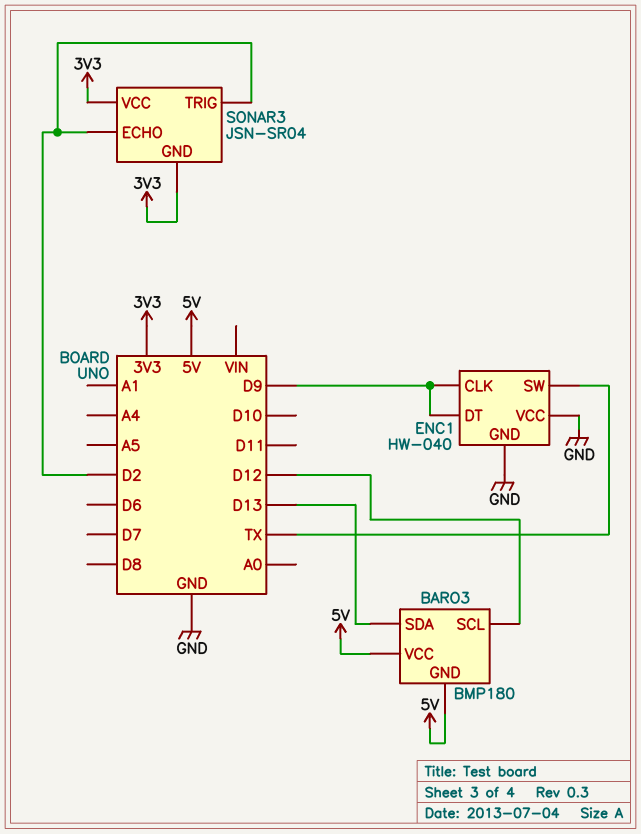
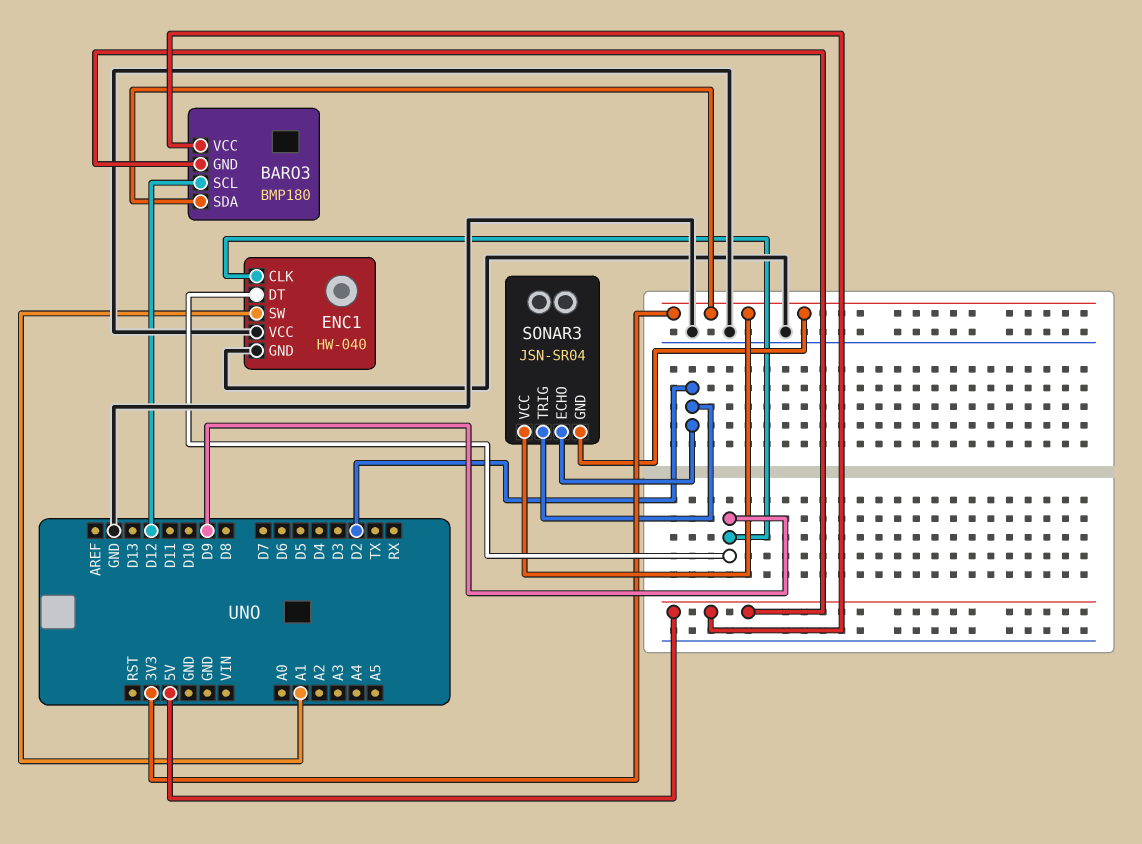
BARO3 pin SDA: D13 -> 3V3
ENC1 pin SW: TX -> A1

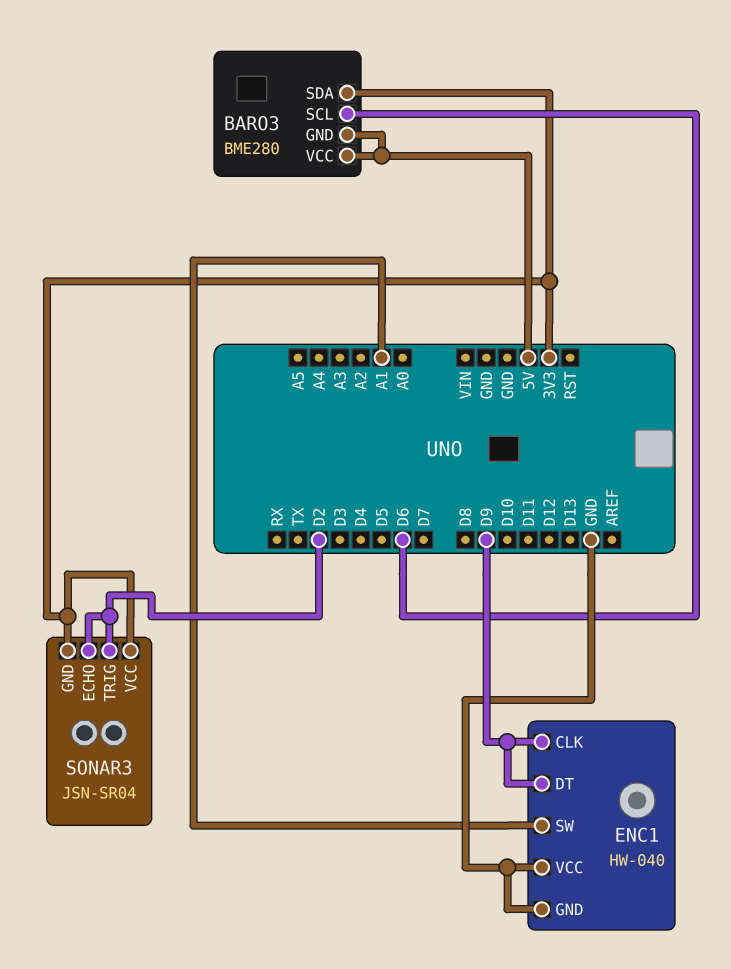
BARO3: BMP180 -> BME280
BARO3 pin SCL: D12 -> D6

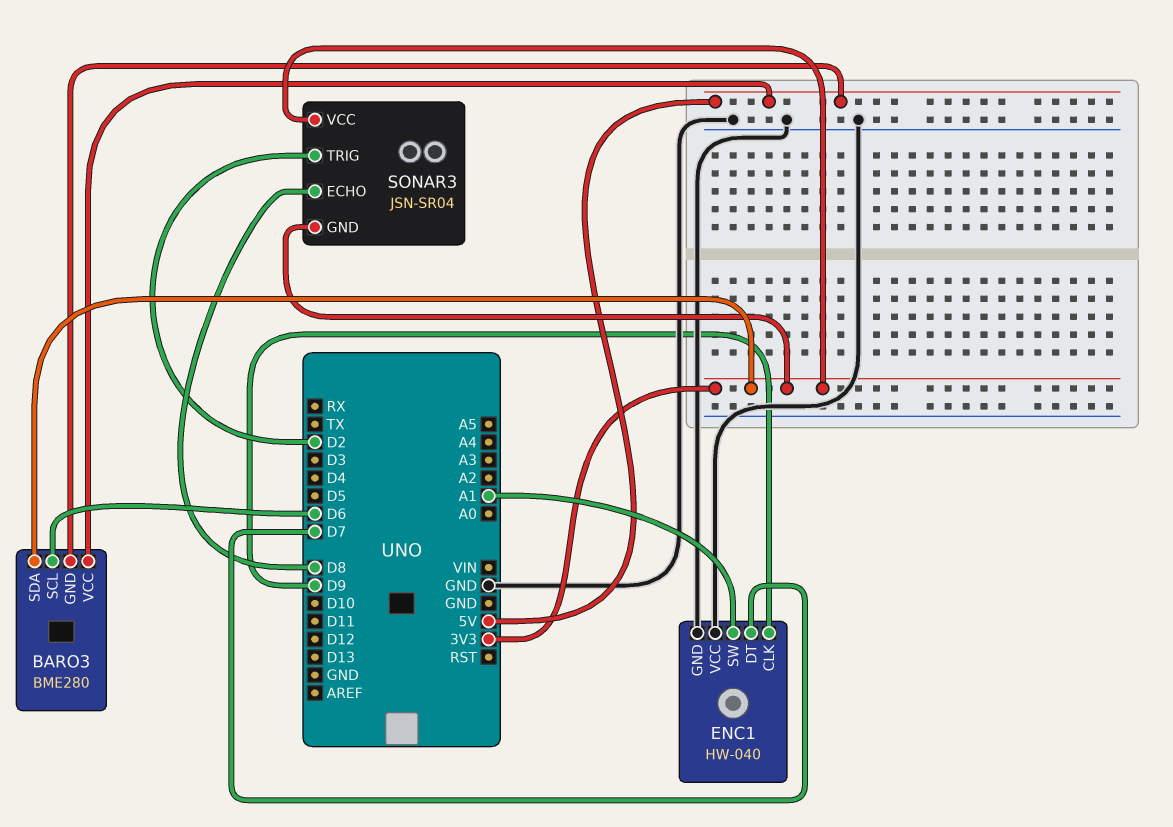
ENC1 pin DT: D9 -> D7
SONAR3 pin ECHO: D2 -> D8

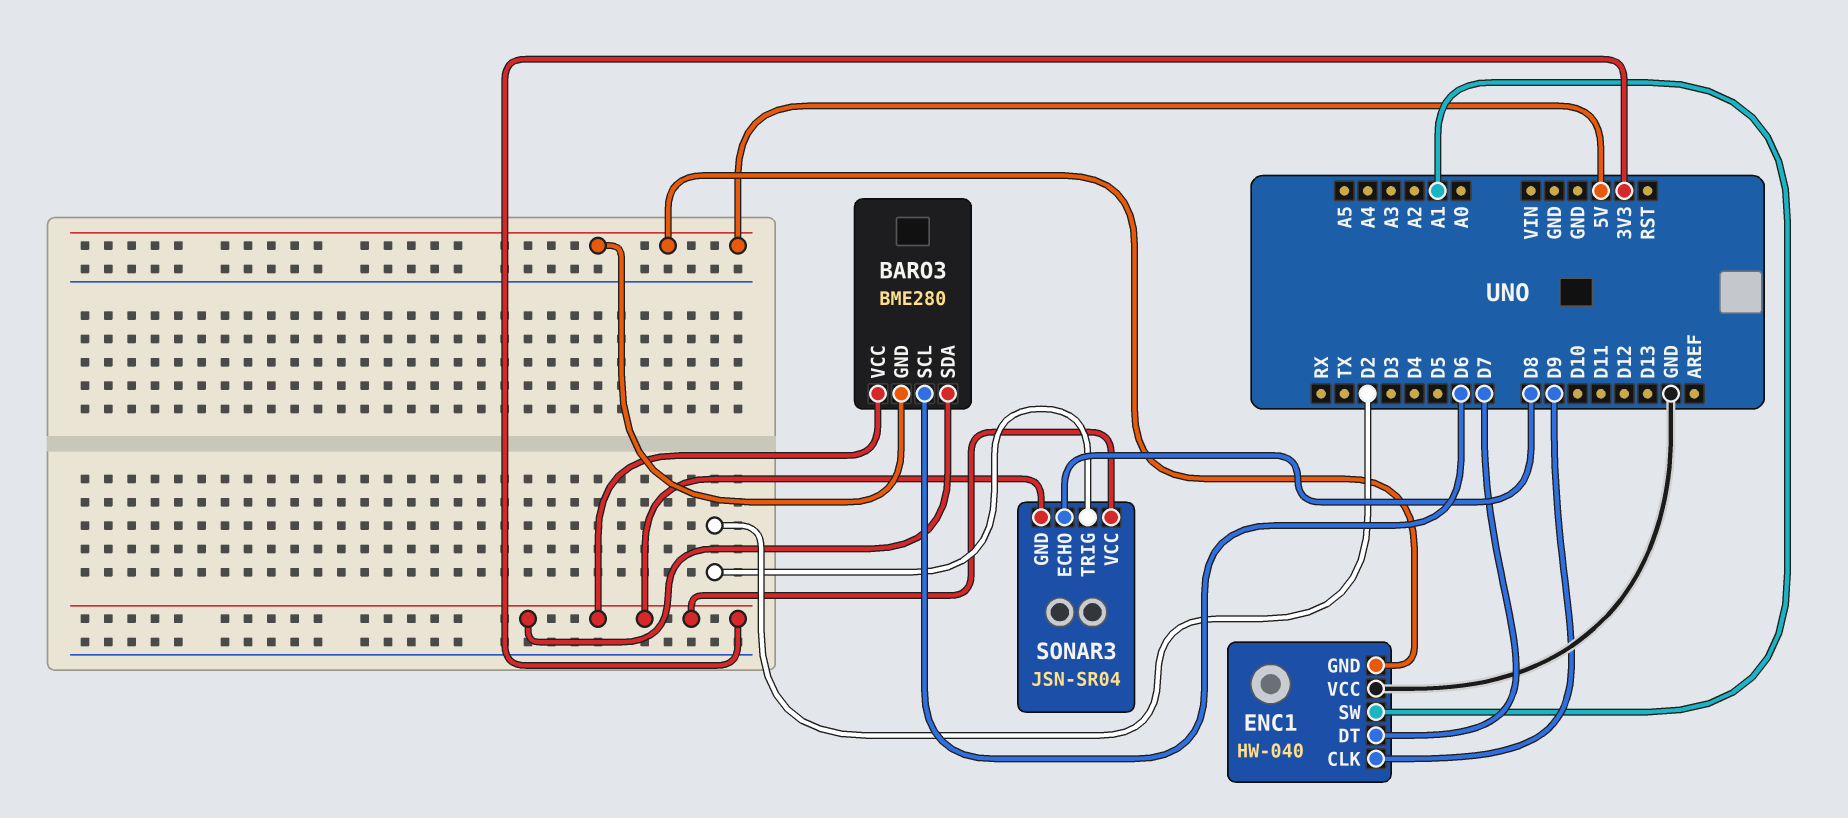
BARO3 pin VCC: 5V -> 3V3
ENC1 pin GND: GND -> 5V

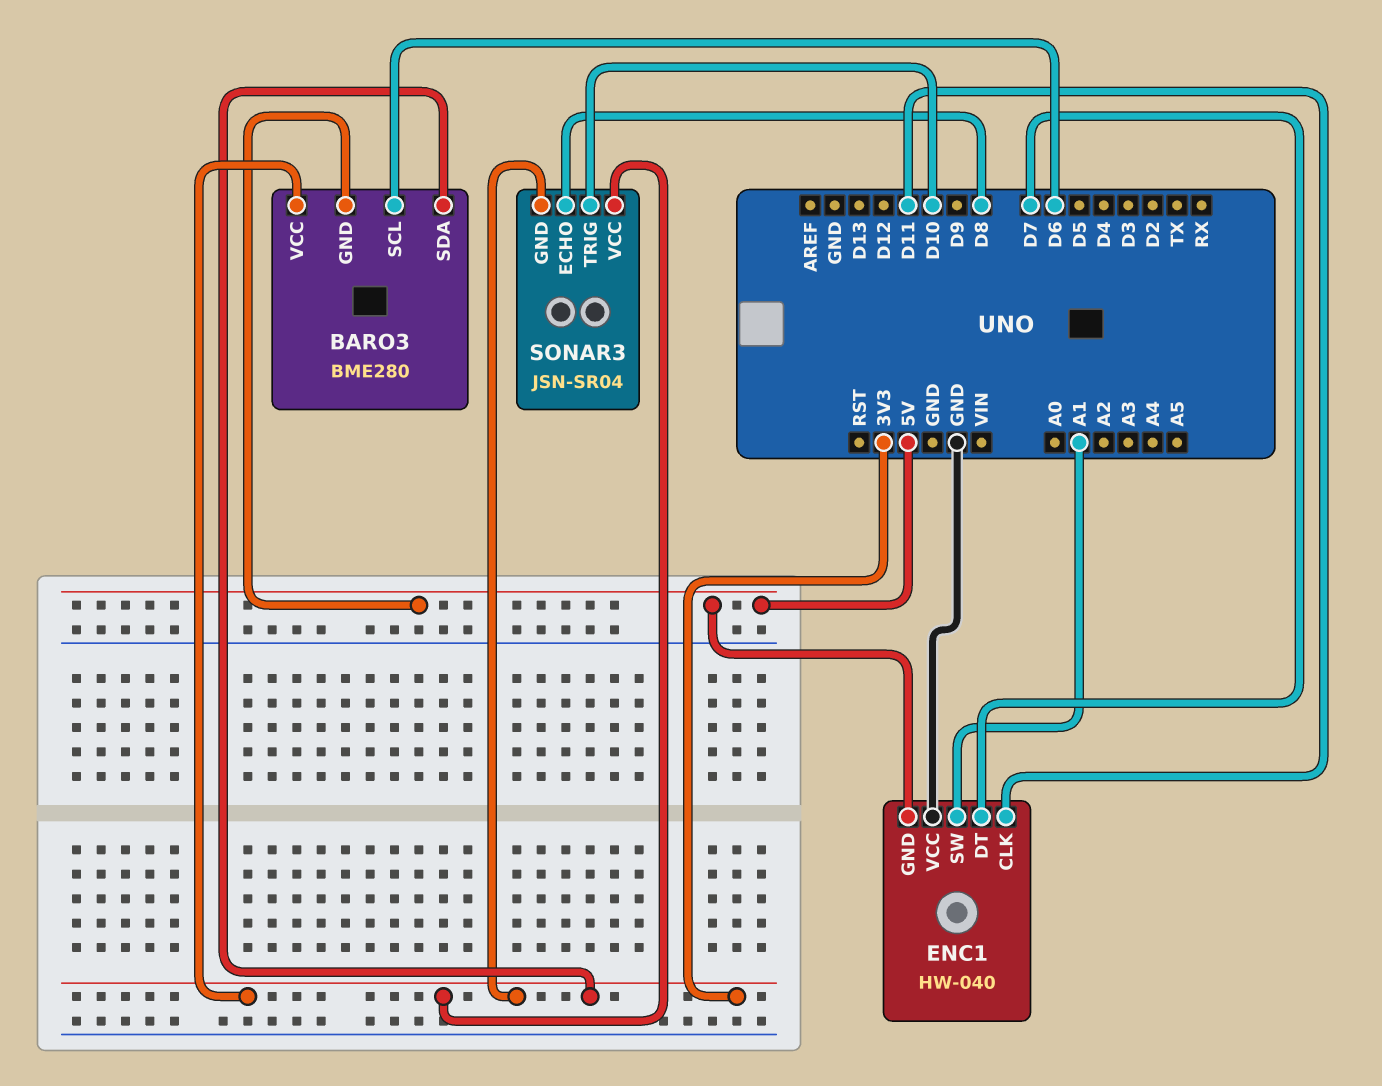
ENC1 pin CLK: D9 -> D11
SONAR3 pin TRIG: D2 -> D10

